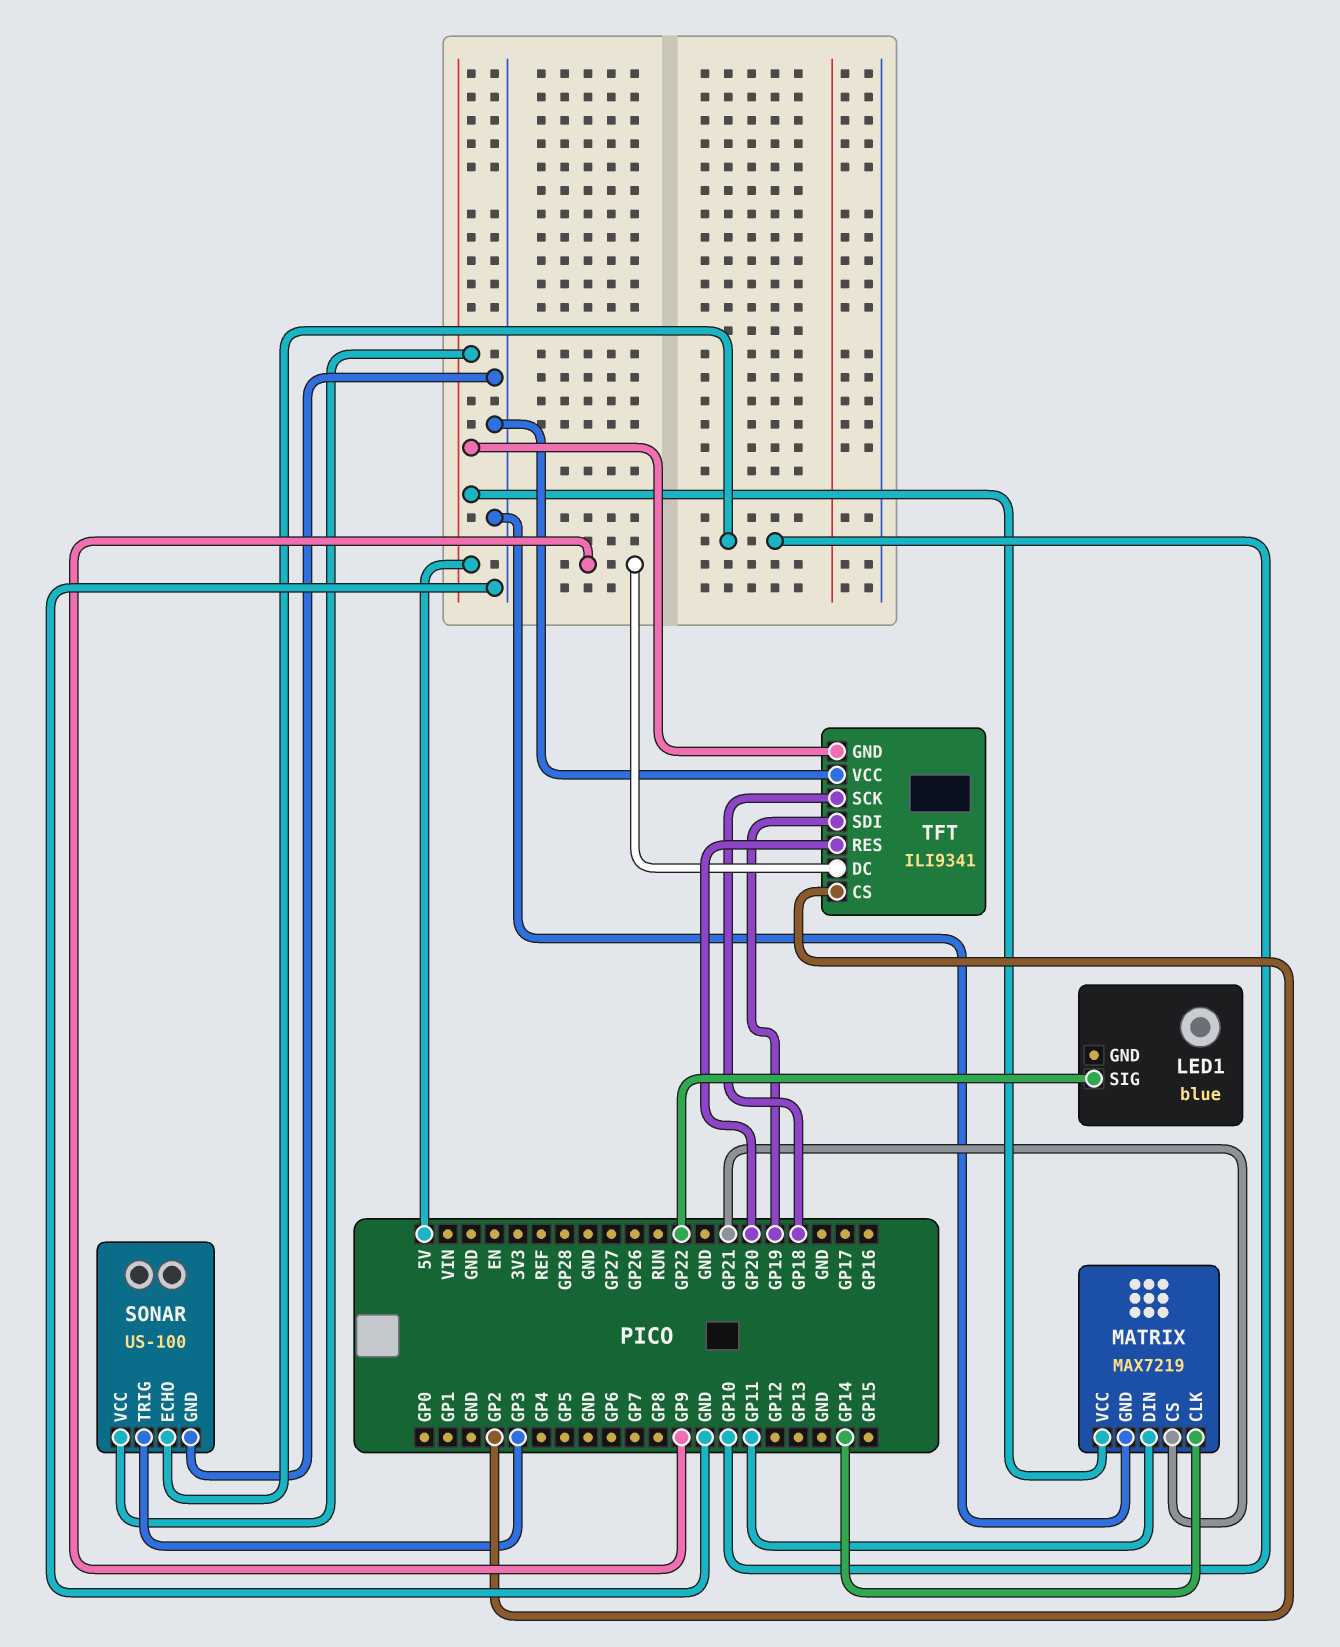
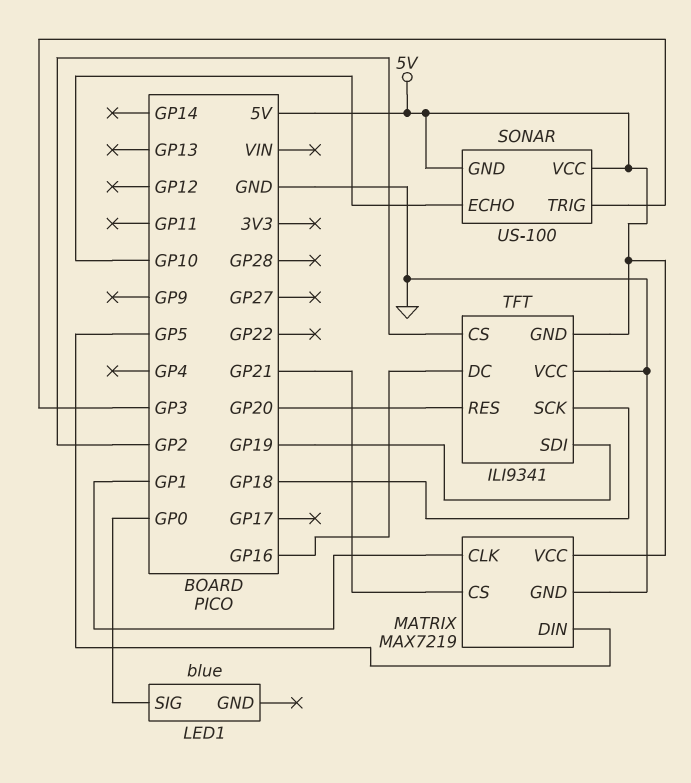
LED1 pin SIG: GP22 -> GP0
MATRIX pin CLK: GP14 -> GP1
MATRIX pin DIN: GP11 -> GP5
SONAR pin GND: GND -> 5V
TFT pin DC: GP9 -> GP16

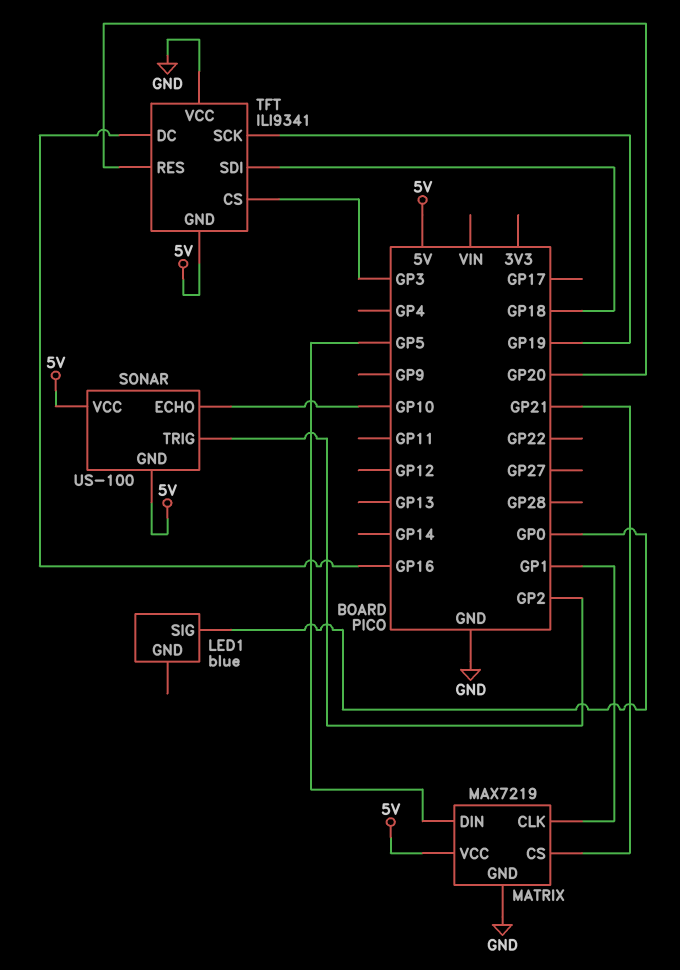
SONAR pin TRIG: GP3 -> GP2
TFT pin CS: GP2 -> GP3
TFT pin SCK: GP18 -> GP19
TFT pin SDI: GP19 -> GP18

